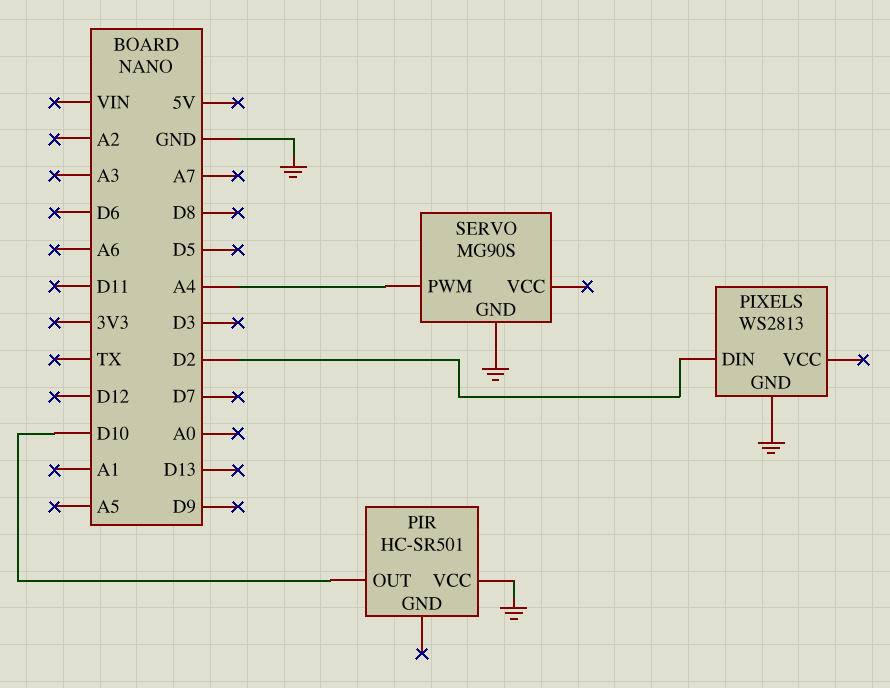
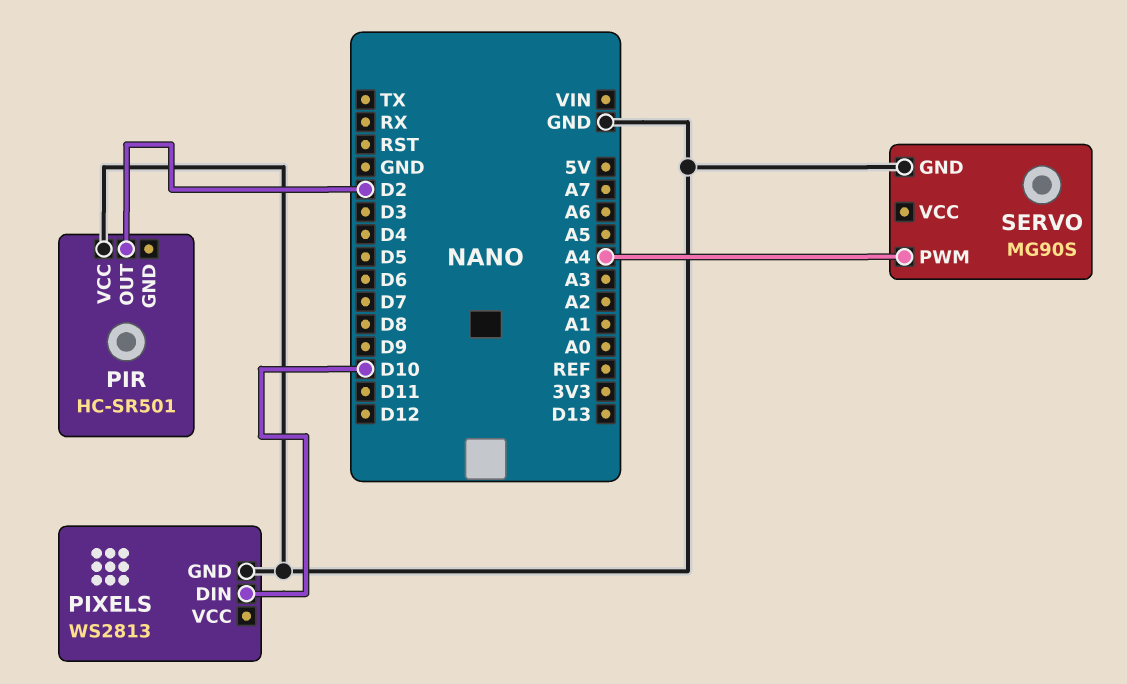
PIR pin OUT: D10 -> D2
PIXELS pin DIN: D2 -> D10

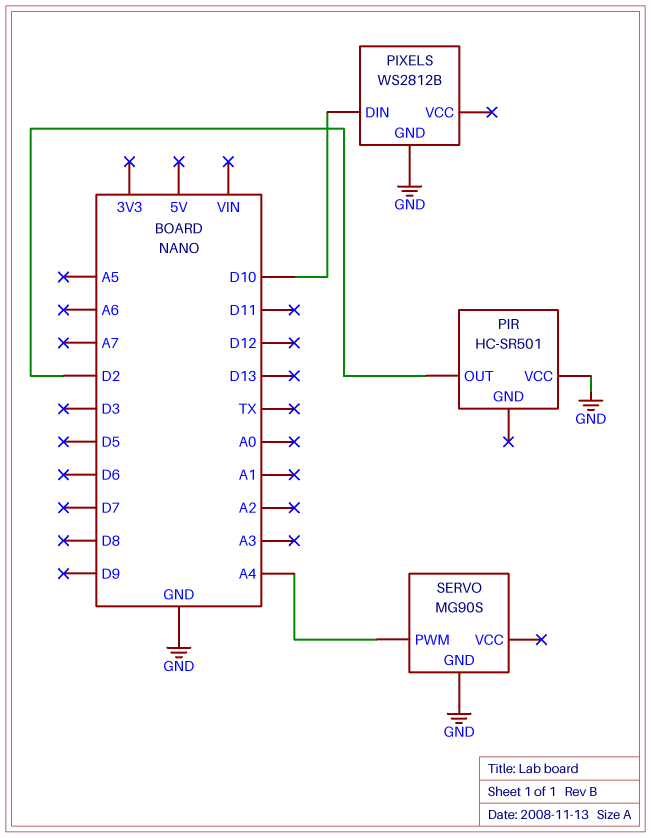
PIXELS: WS2813 -> WS2812B

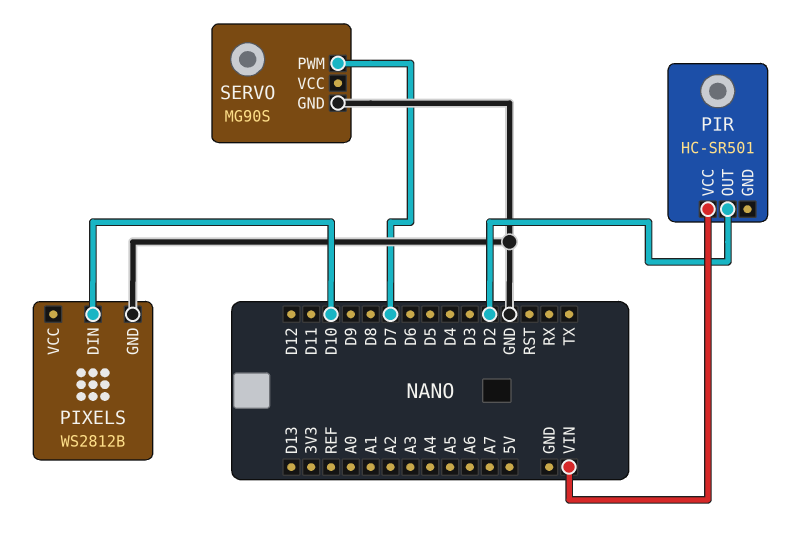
PIR pin VCC: GND -> VIN
SERVO pin PWM: A4 -> D7

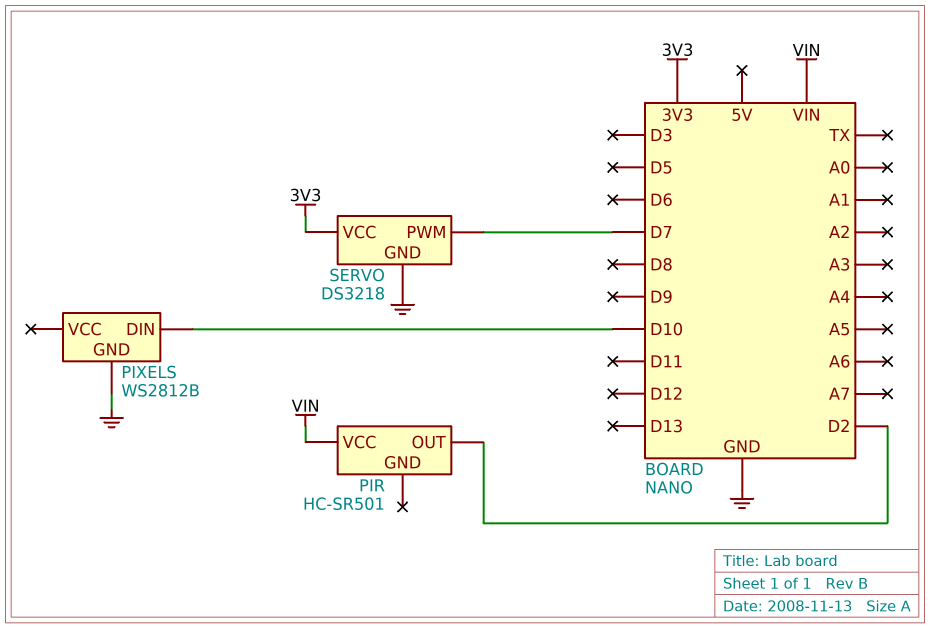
SERVO: MG90S -> DS3218
SERVO pin VCC: none -> 3V3

